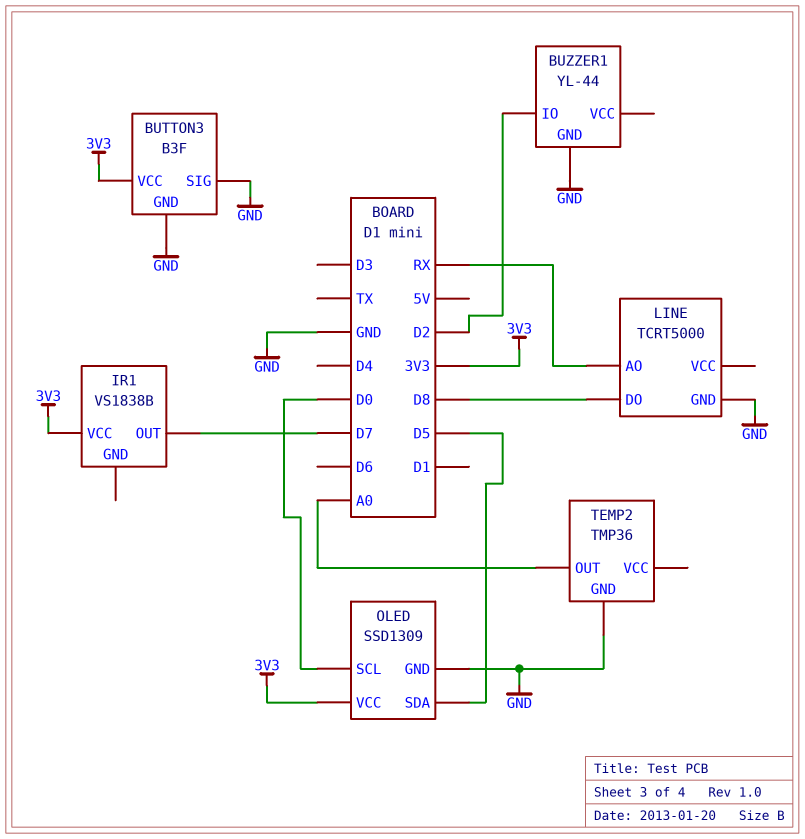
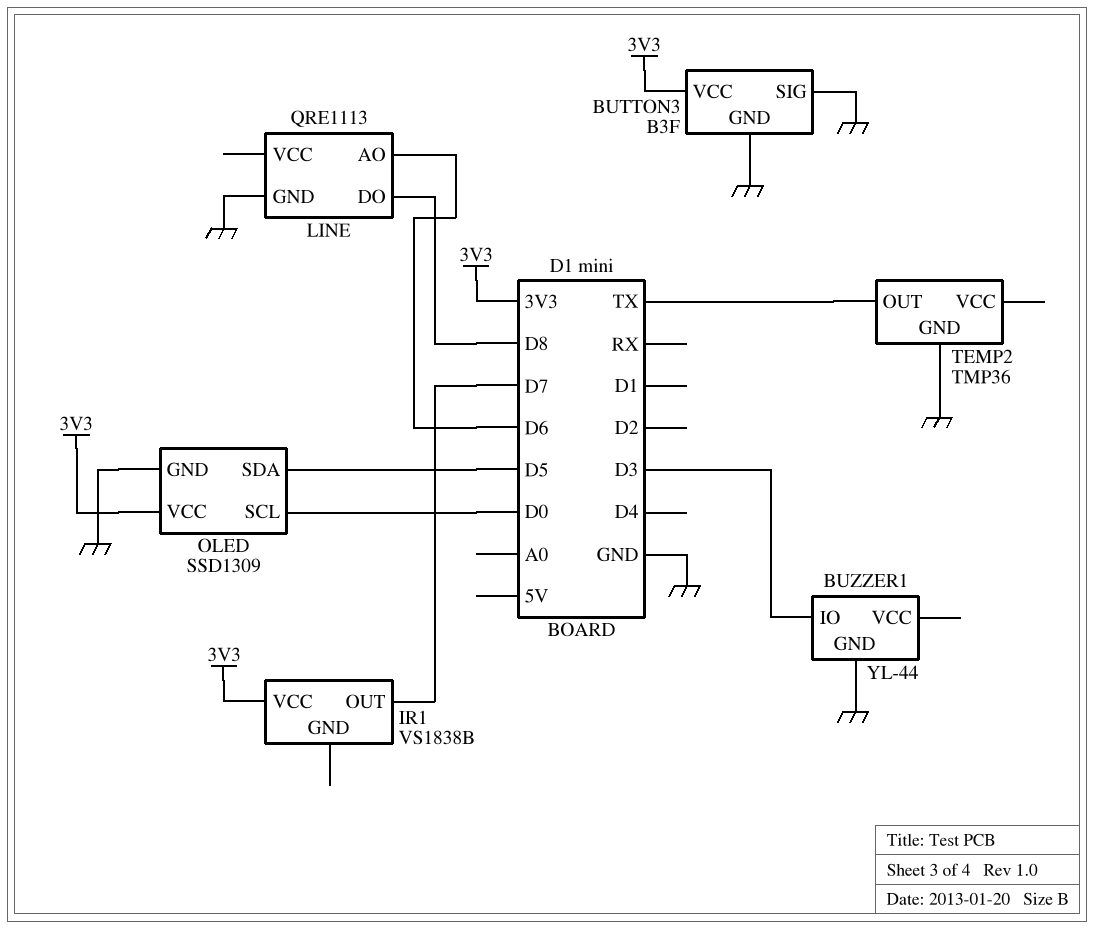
BUZZER1 pin IO: D2 -> D3
LINE: TCRT5000 -> QRE1113
LINE pin AO: RX -> D6
TEMP2 pin OUT: A0 -> TX

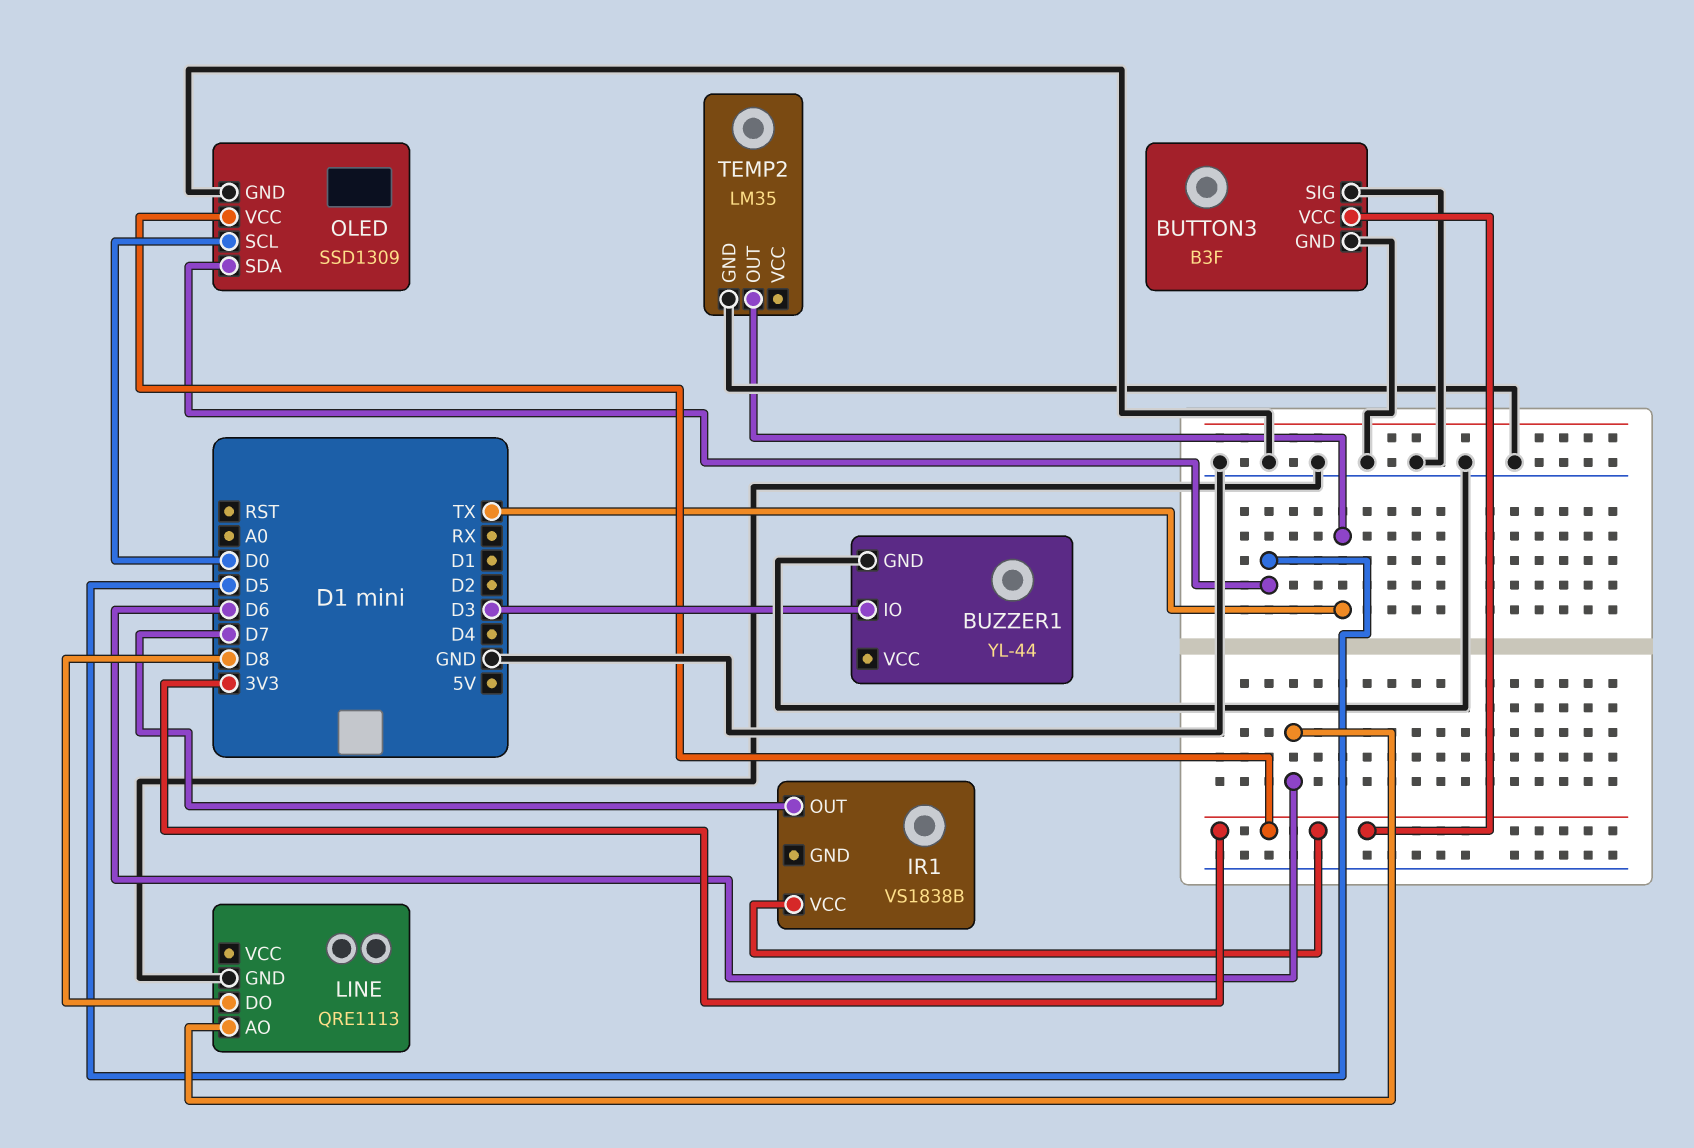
TEMP2: TMP36 -> LM35

